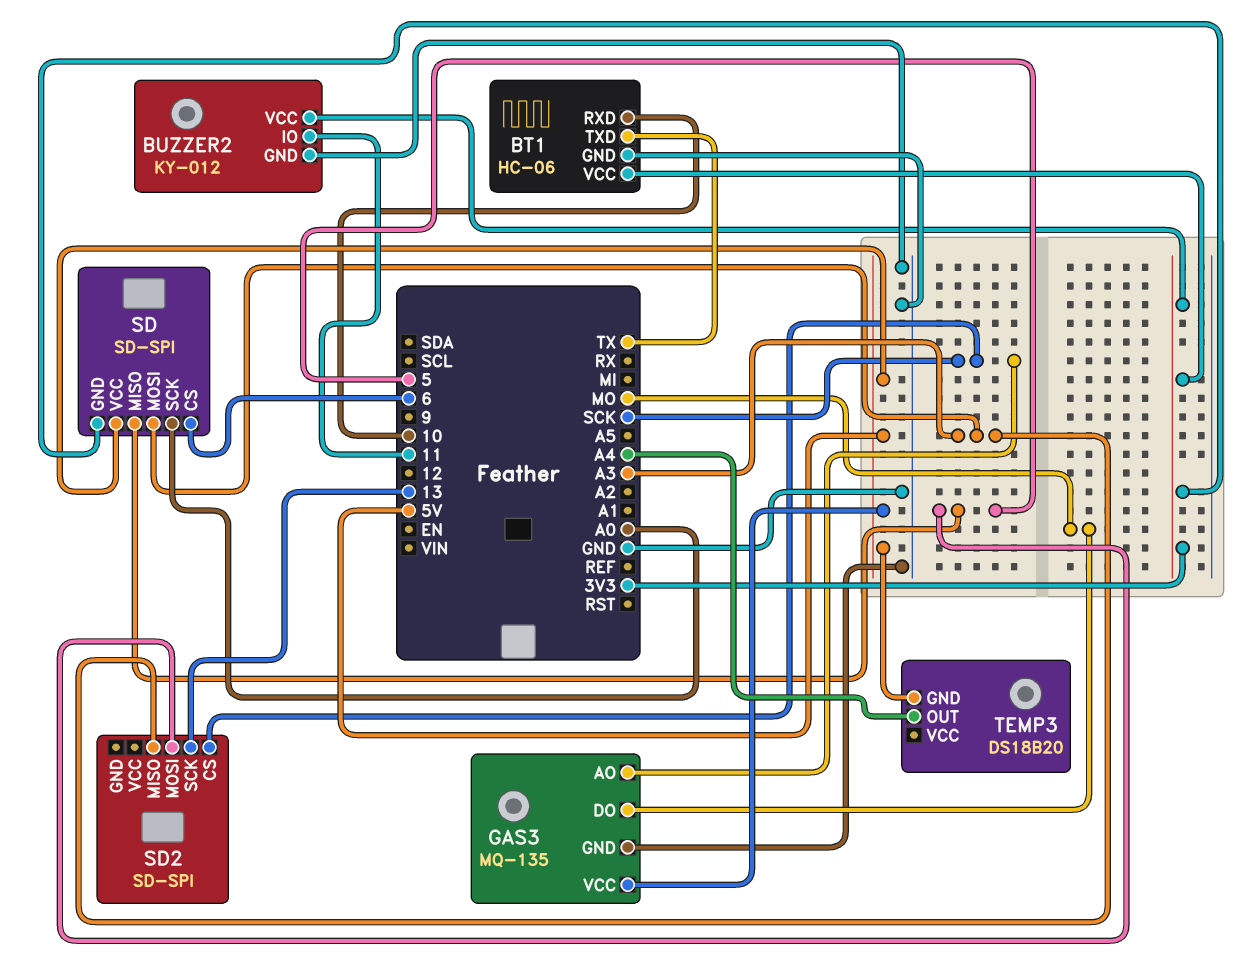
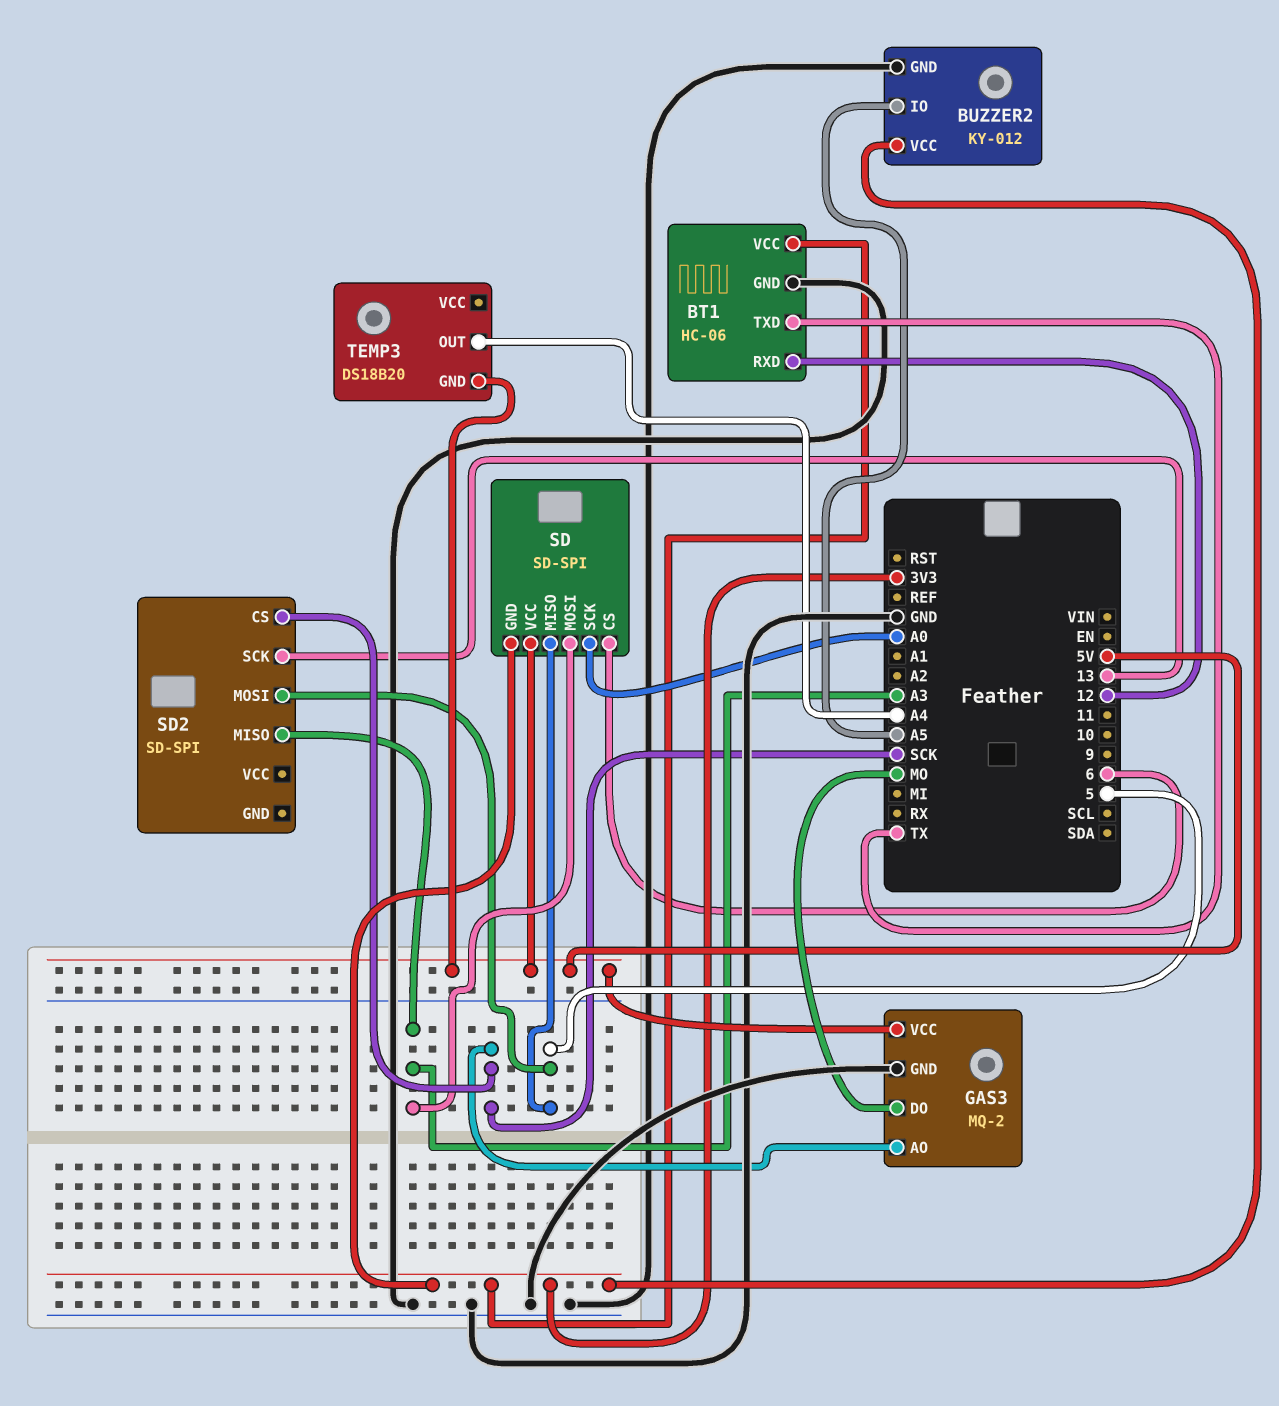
BT1 pin RXD: 10 -> 12
BUZZER2 pin IO: 11 -> A5
GAS3: MQ-135 -> MQ-2

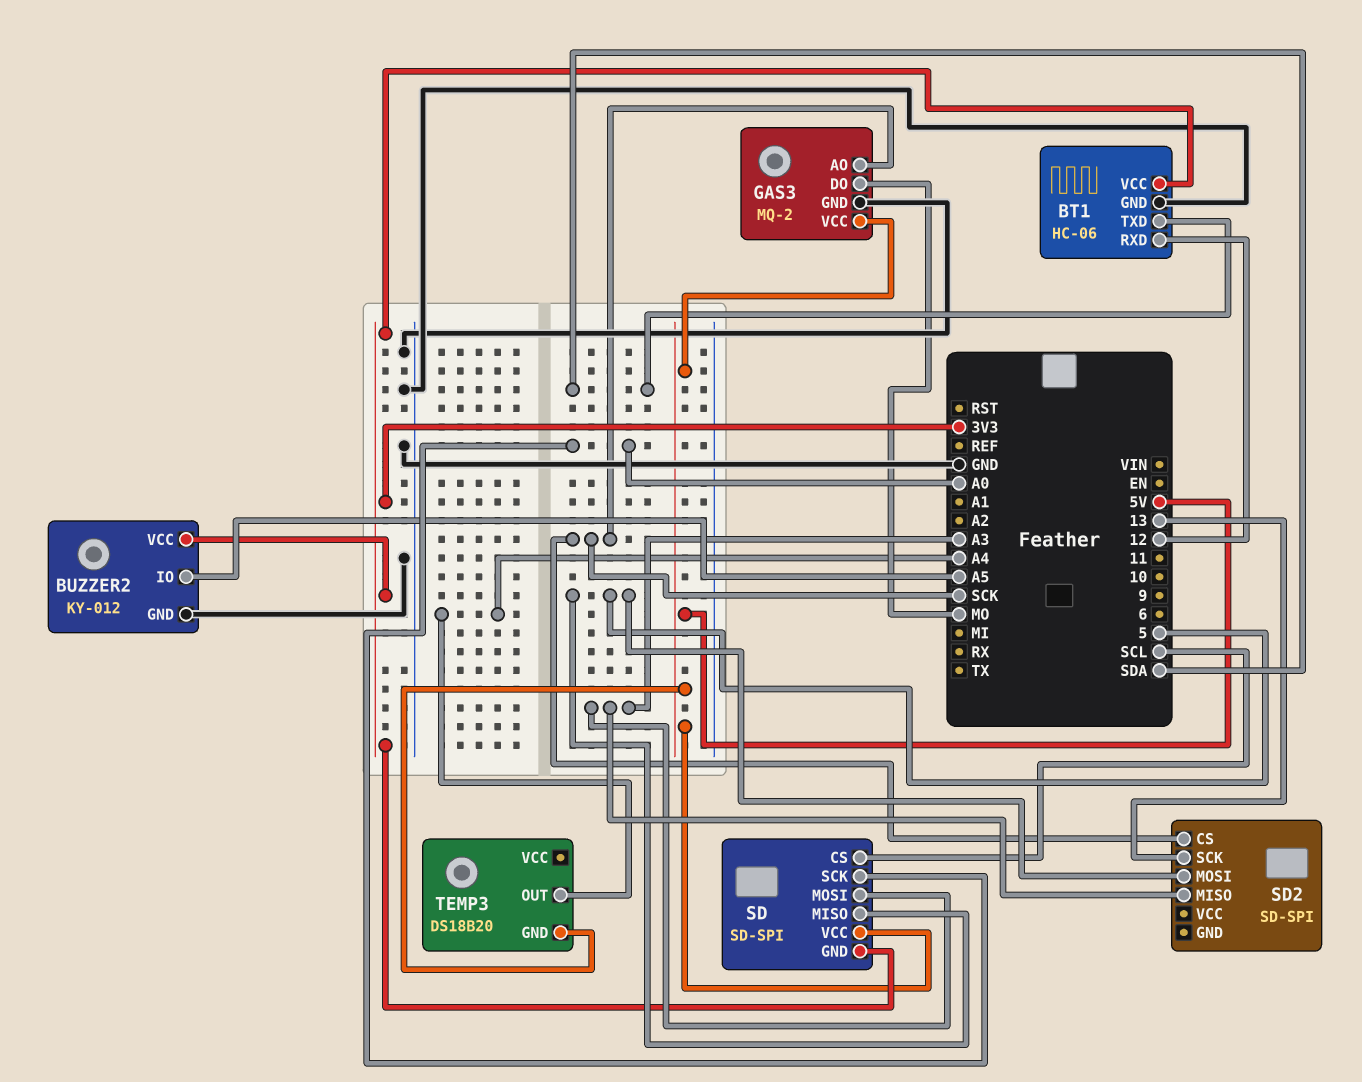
BT1 pin TXD: TX -> SDA
SD pin CS: 6 -> SCL

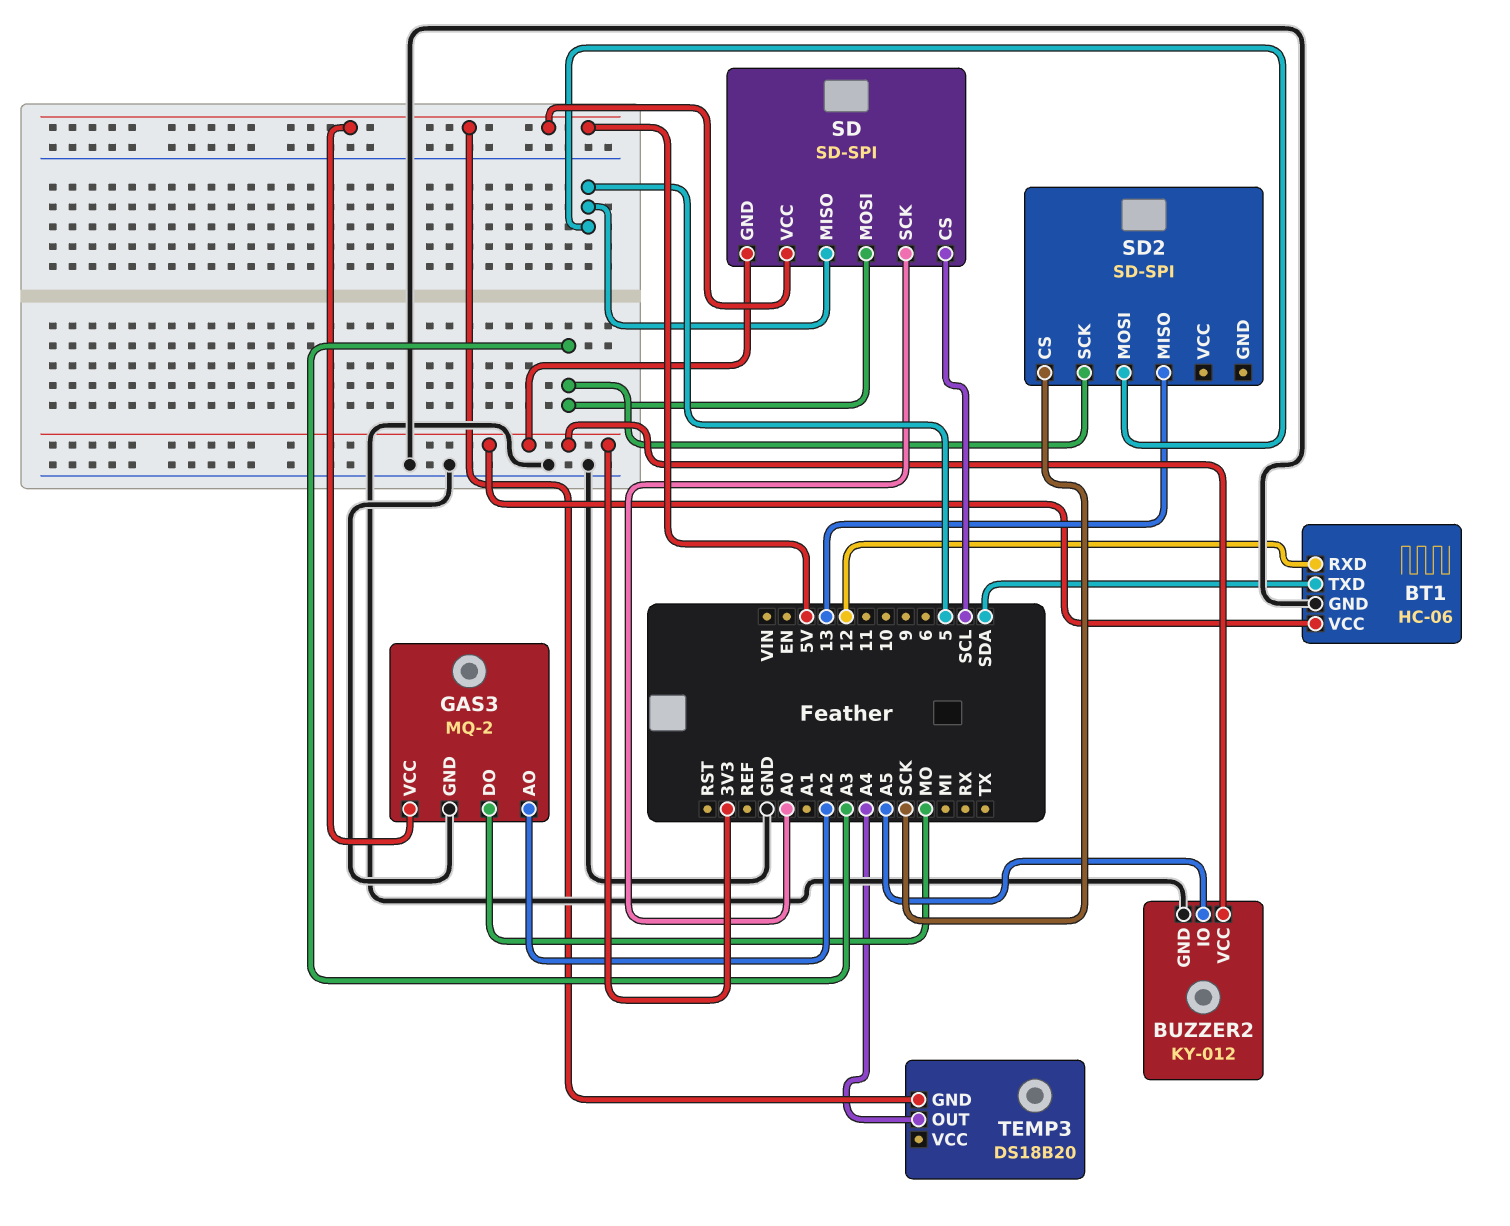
GAS3 pin AO: SCK -> A2
SD2 pin MISO: A3 -> 13
SD2 pin SCK: 13 -> A3

